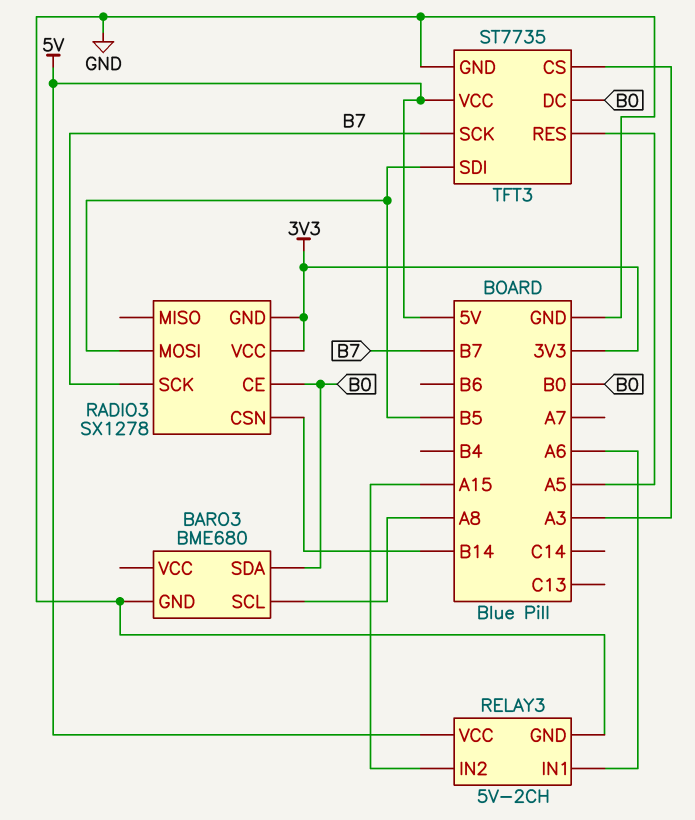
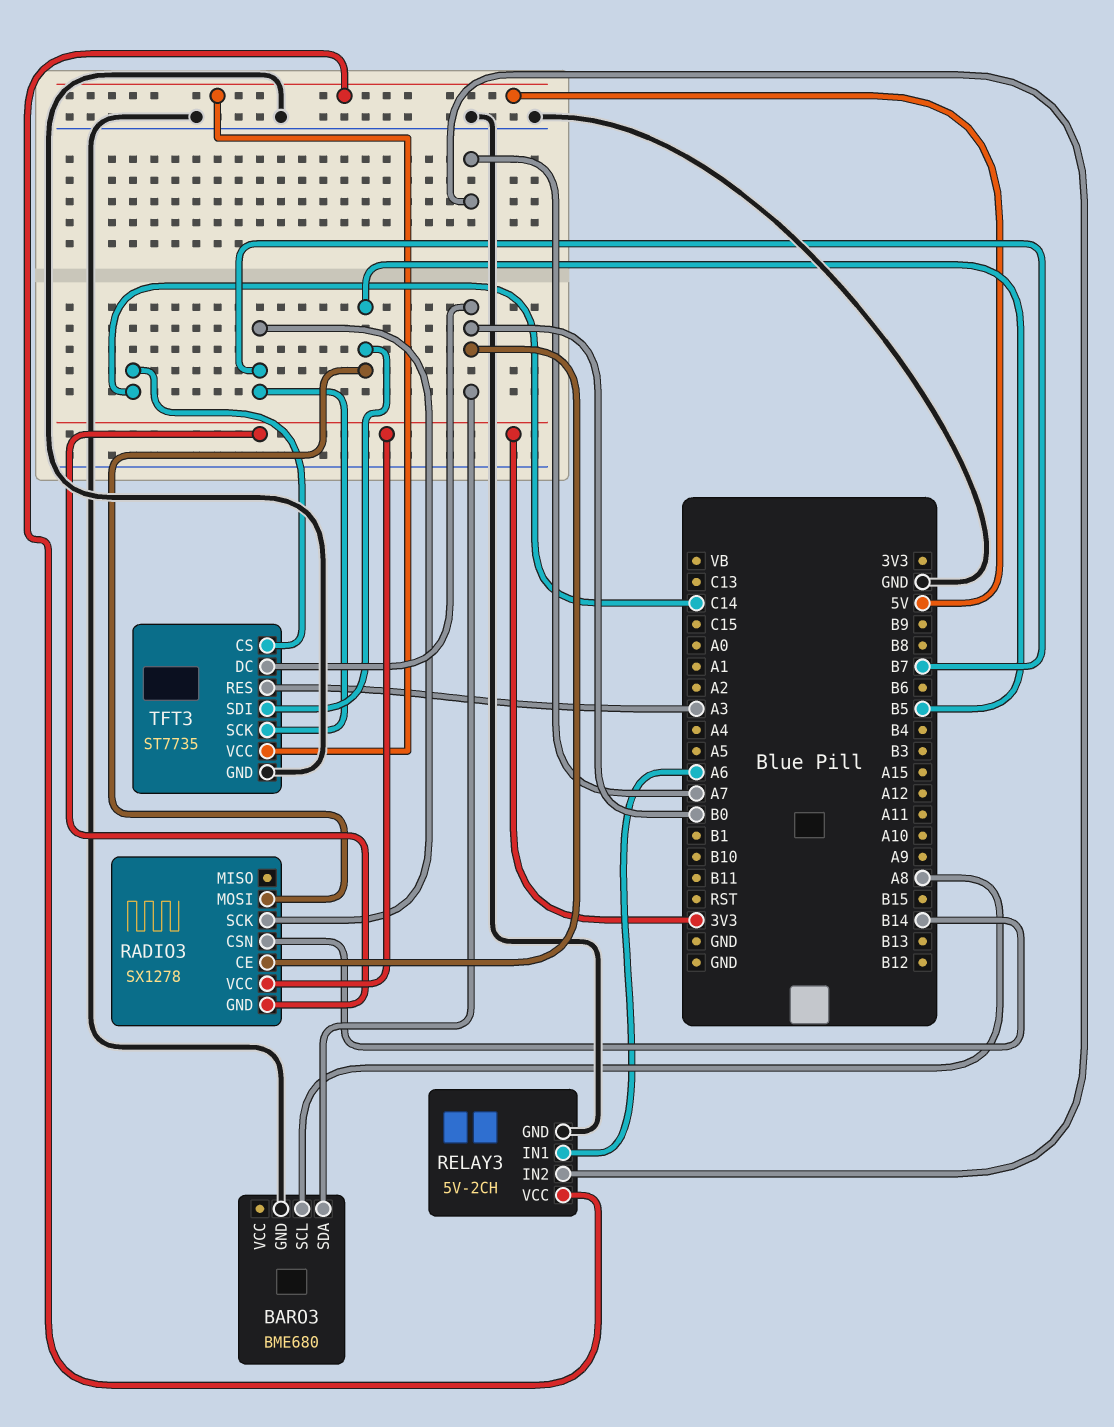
RELAY3 pin IN2: A15 -> A7
TFT3 pin CS: A3 -> C14
TFT3 pin RES: A5 -> A3

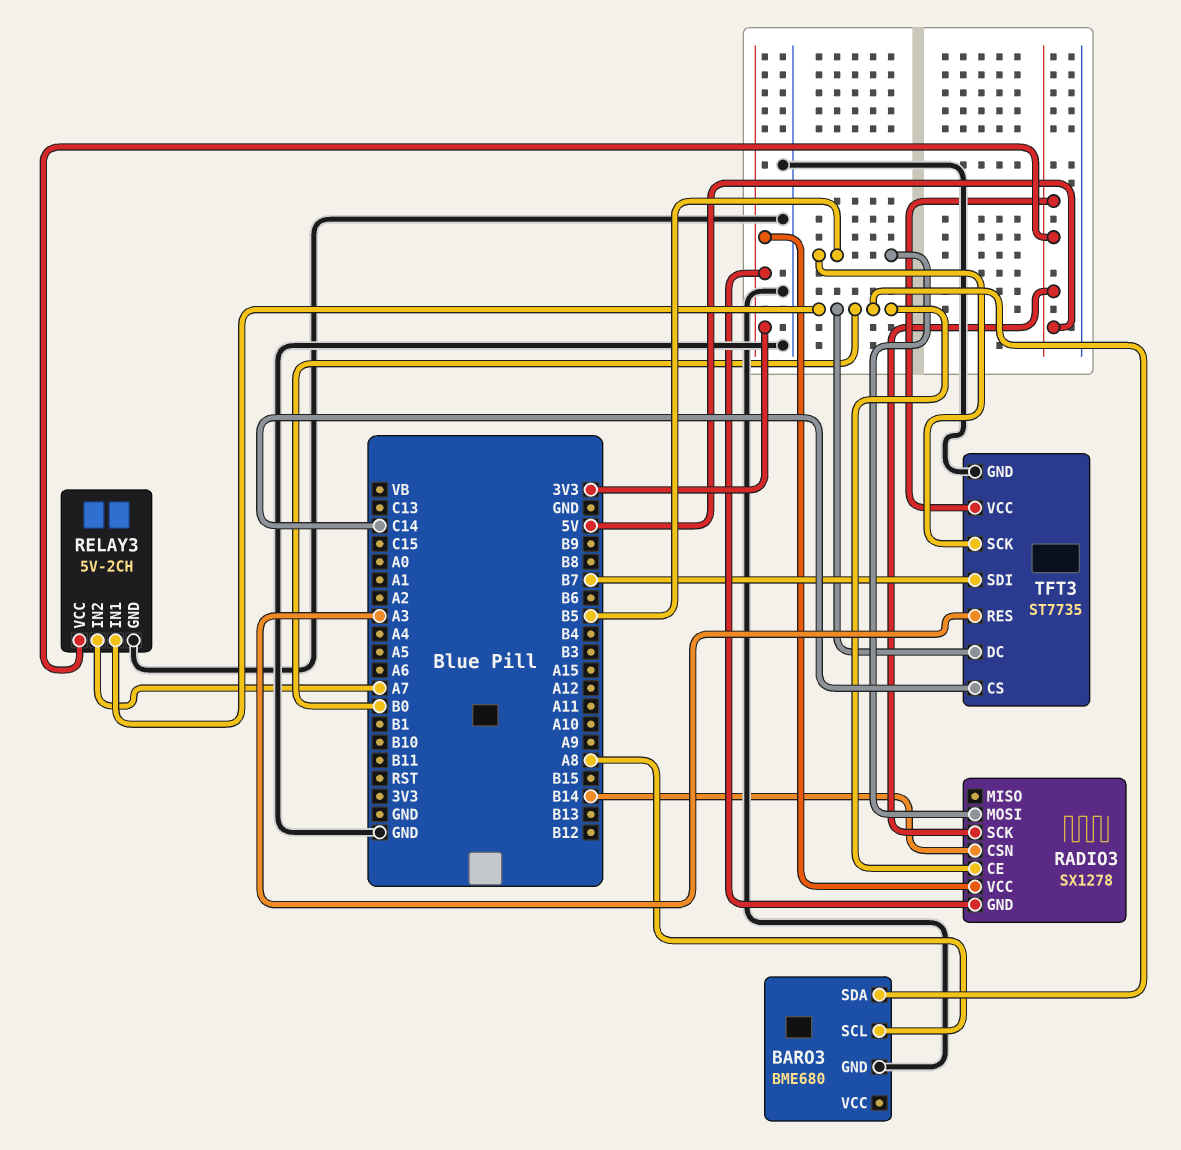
RADIO3 pin SCK: B7 -> 5V
RELAY3 pin IN1: A6 -> B0
TFT3 pin SCK: B7 -> B5
TFT3 pin SDI: B5 -> B7

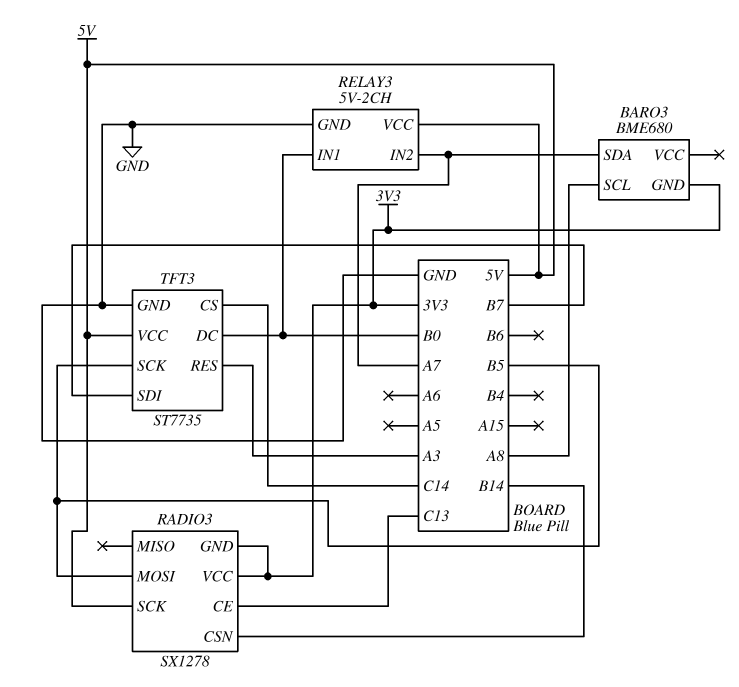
BARO3 pin GND: GND -> 3V3
BARO3 pin SDA: B0 -> A7
RADIO3 pin CE: B0 -> C13

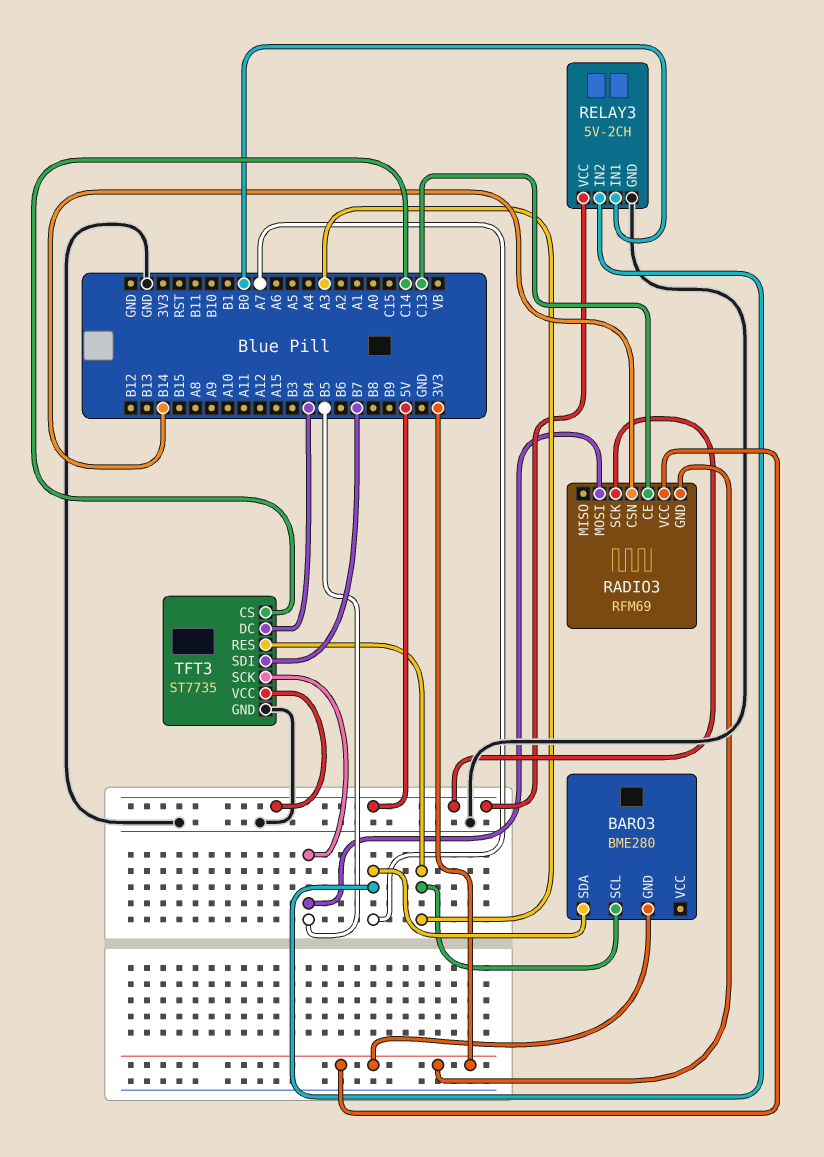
BARO3: BME680 -> BME280
BARO3 pin SCL: A8 -> A3
RADIO3: SX1278 -> RFM69
TFT3 pin DC: B0 -> B4

